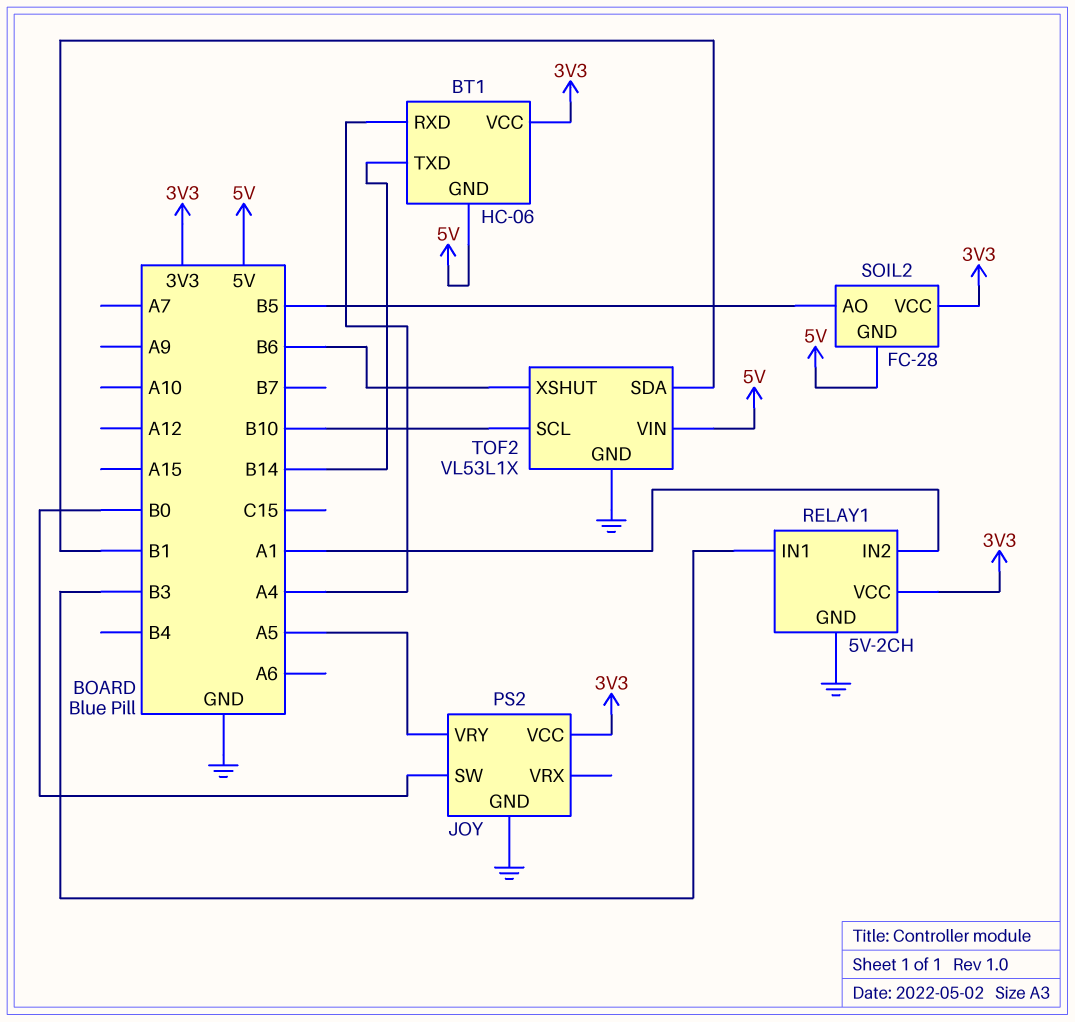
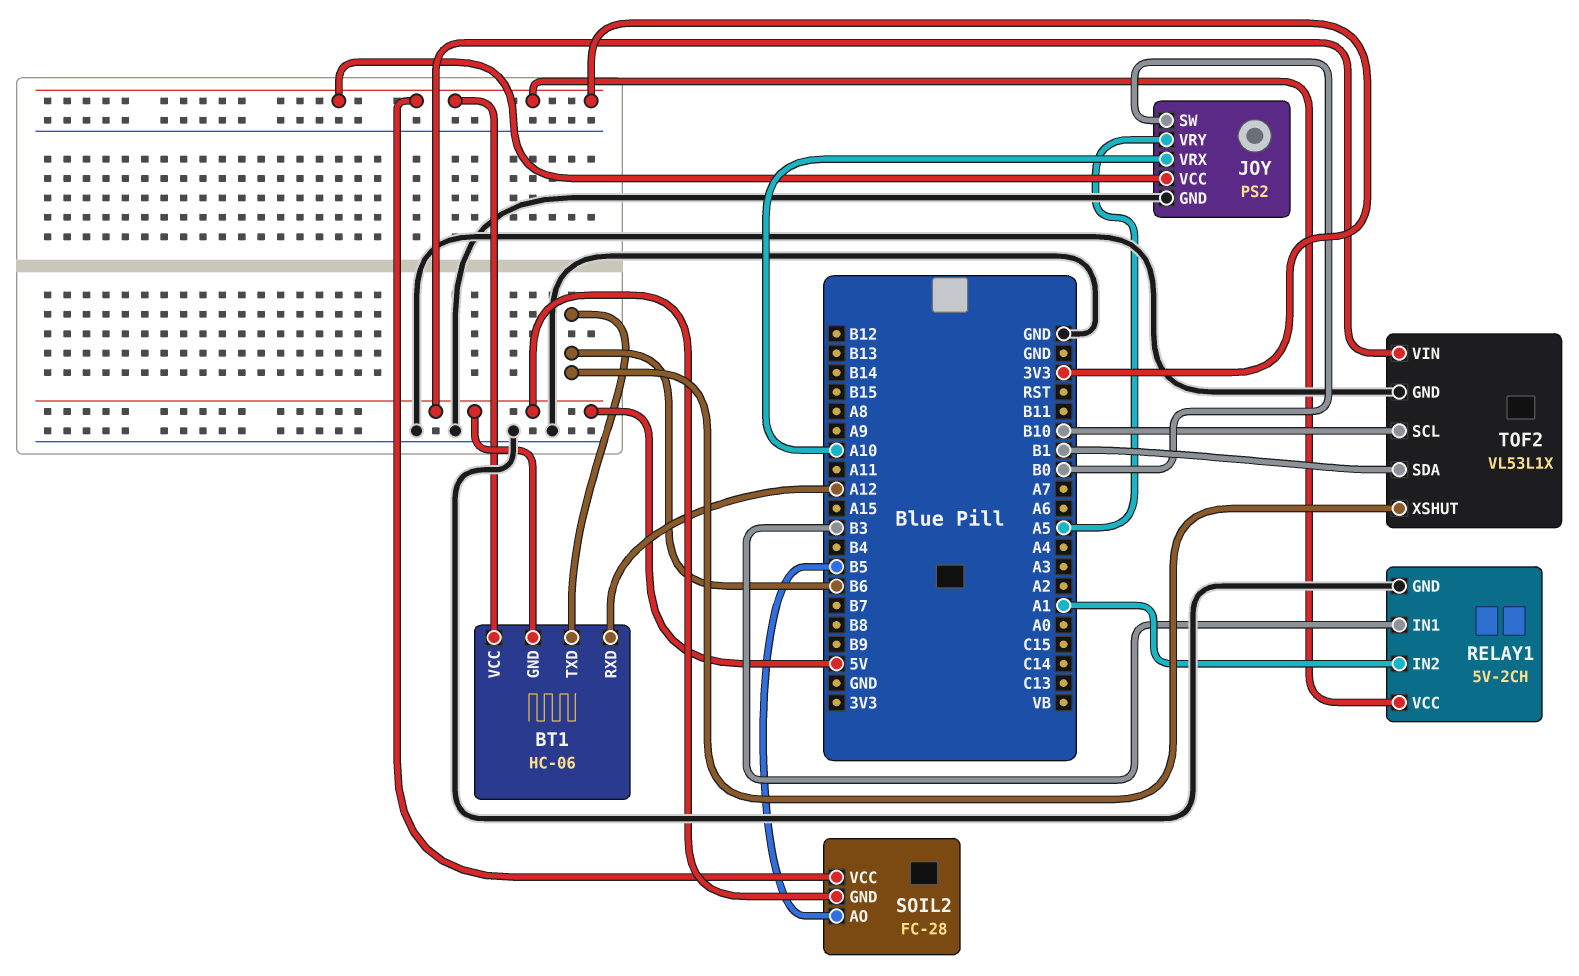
BT1 pin RXD: A4 -> A12
BT1 pin TXD: B14 -> B6
JOY pin VRX: none -> A10

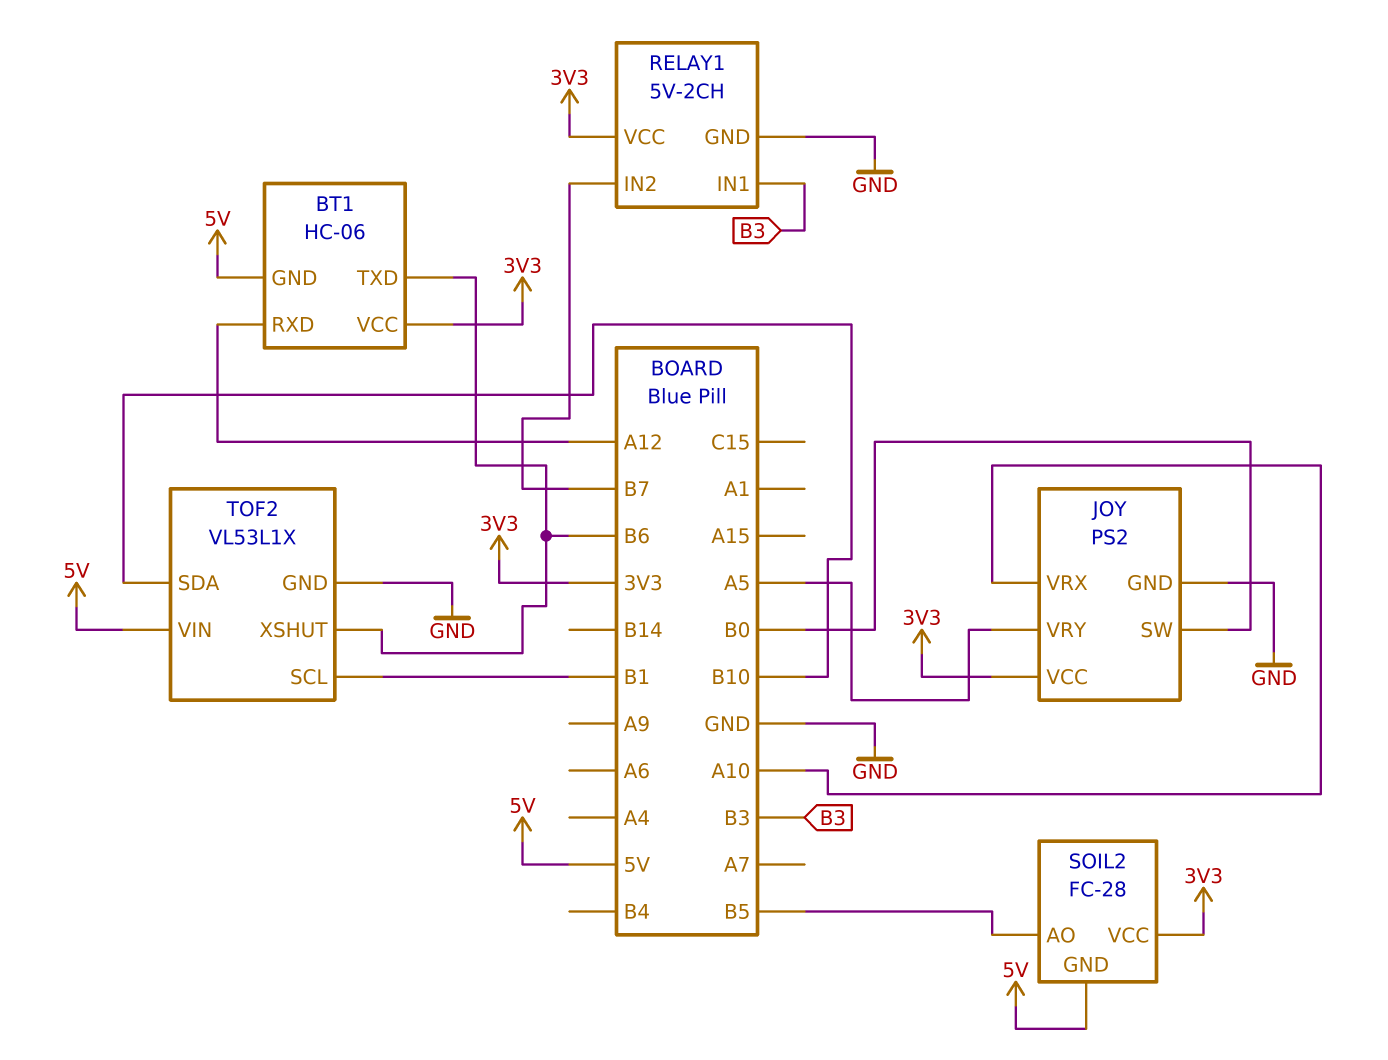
RELAY1 pin IN2: A1 -> B7
TOF2 pin SCL: B10 -> B1
TOF2 pin SDA: B1 -> B10

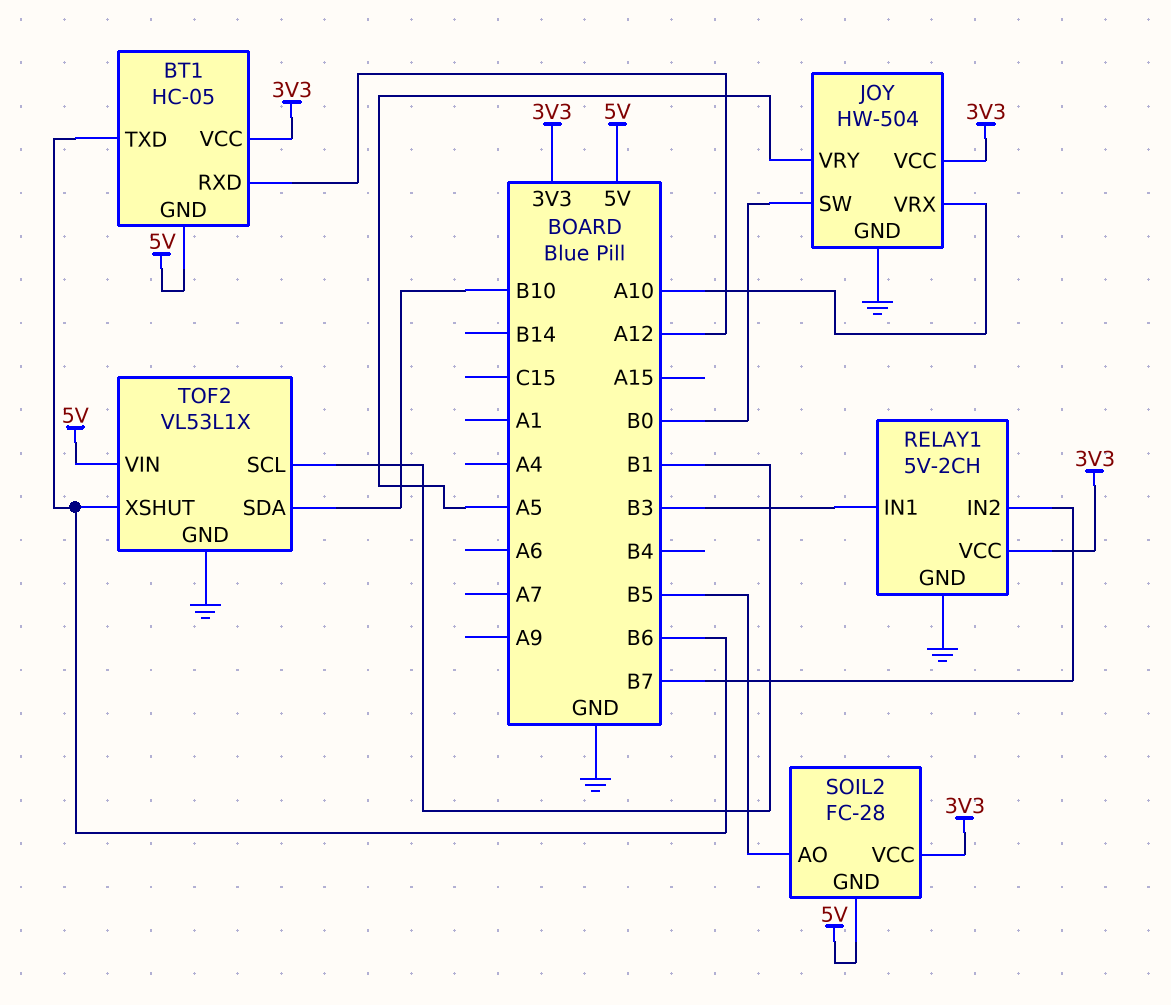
BT1: HC-06 -> HC-05
JOY: PS2 -> HW-504

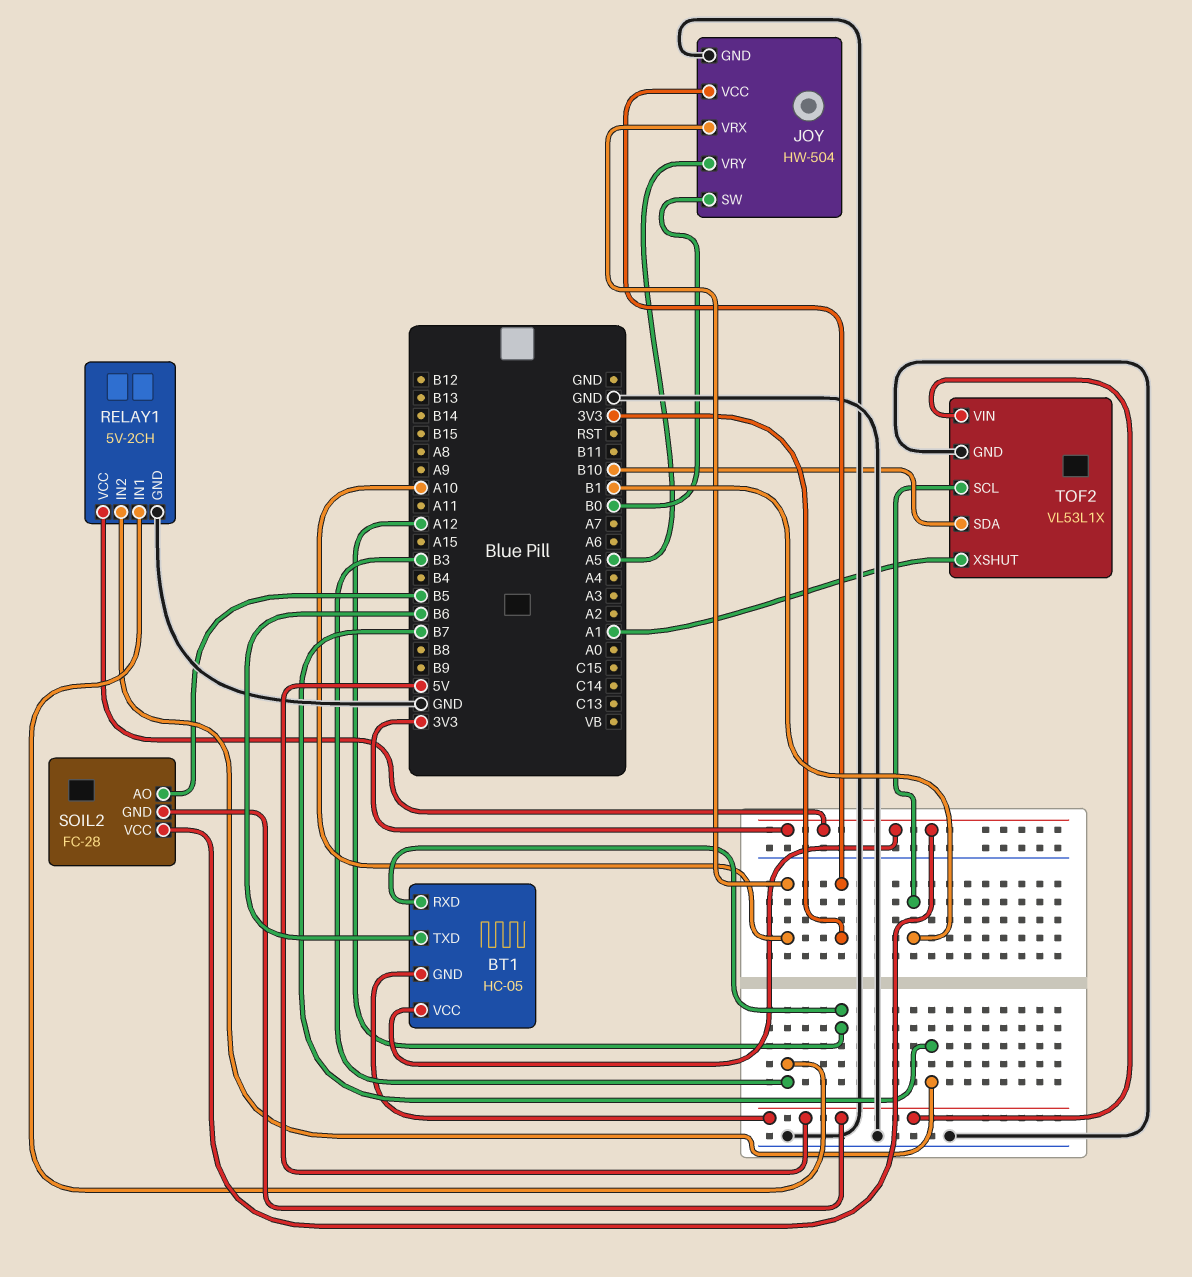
TOF2 pin XSHUT: B6 -> A1

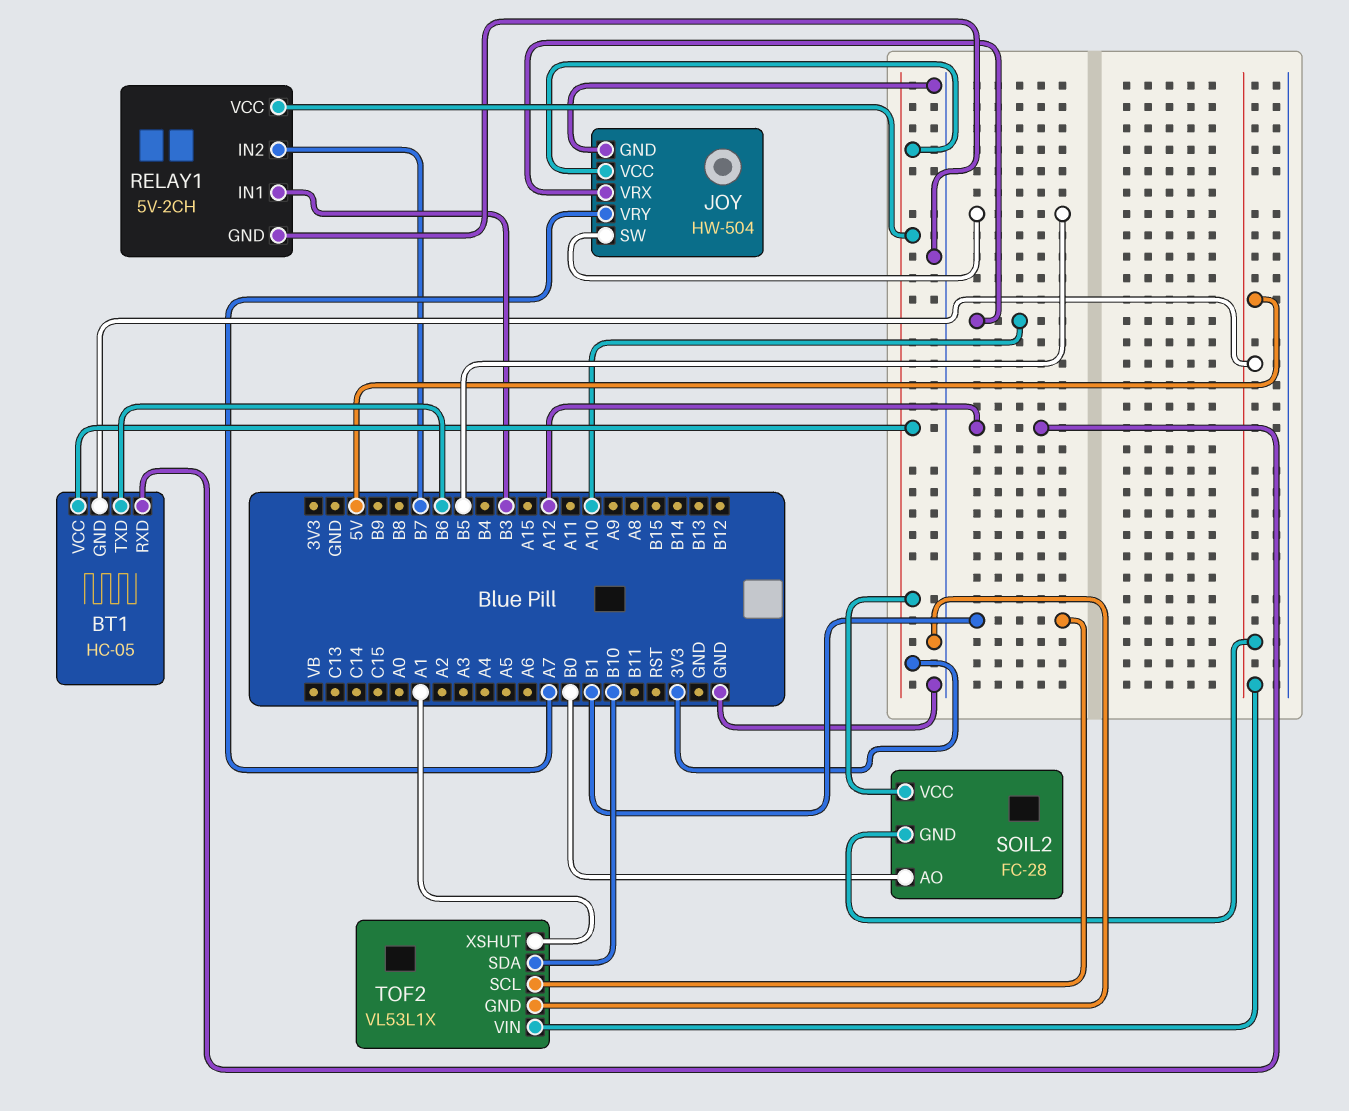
JOY pin SW: B0 -> B5
JOY pin VRY: A5 -> A7
SOIL2 pin AO: B5 -> B0

